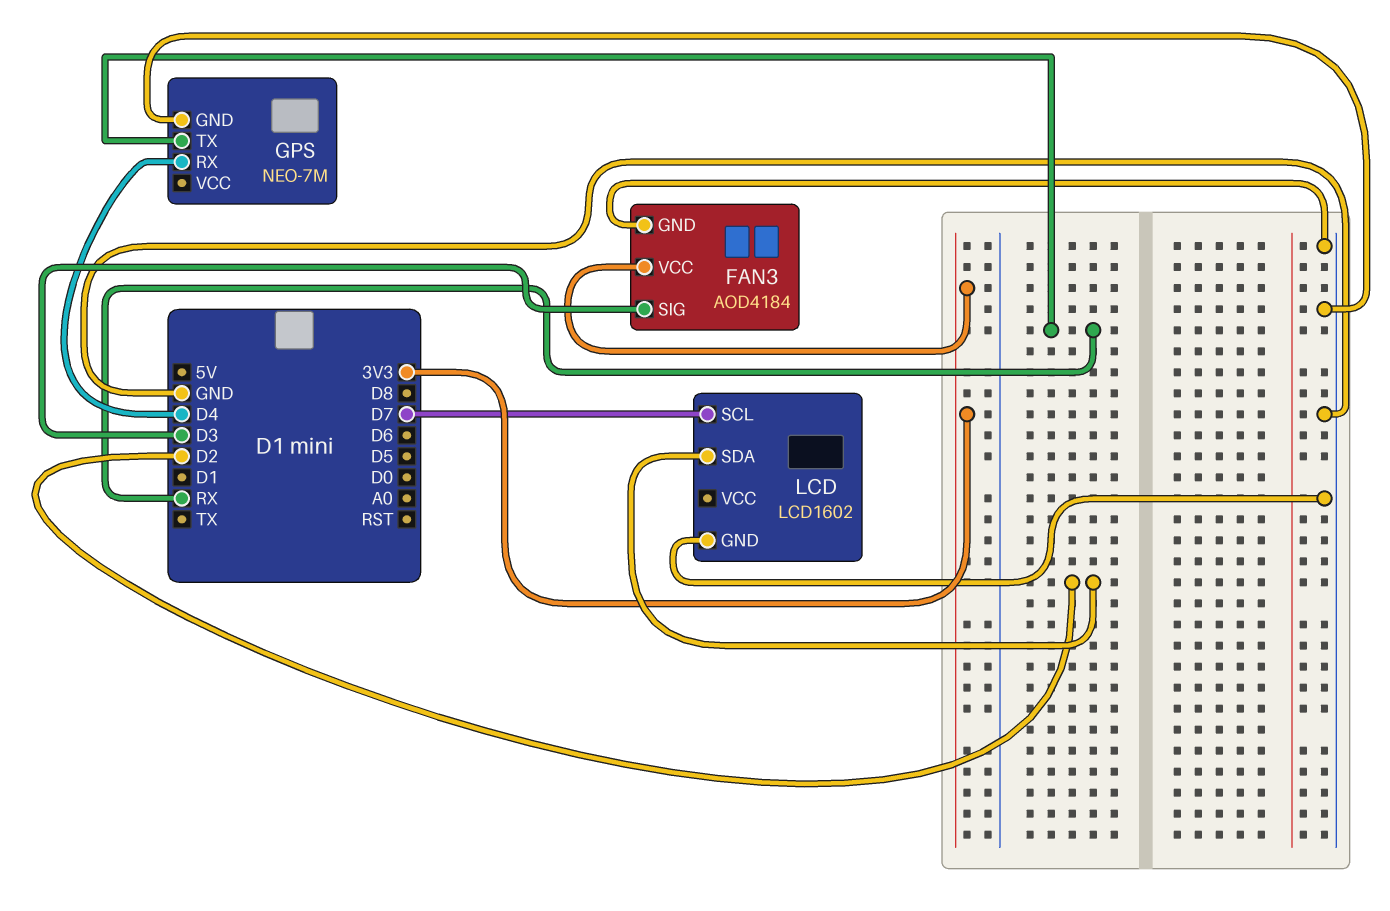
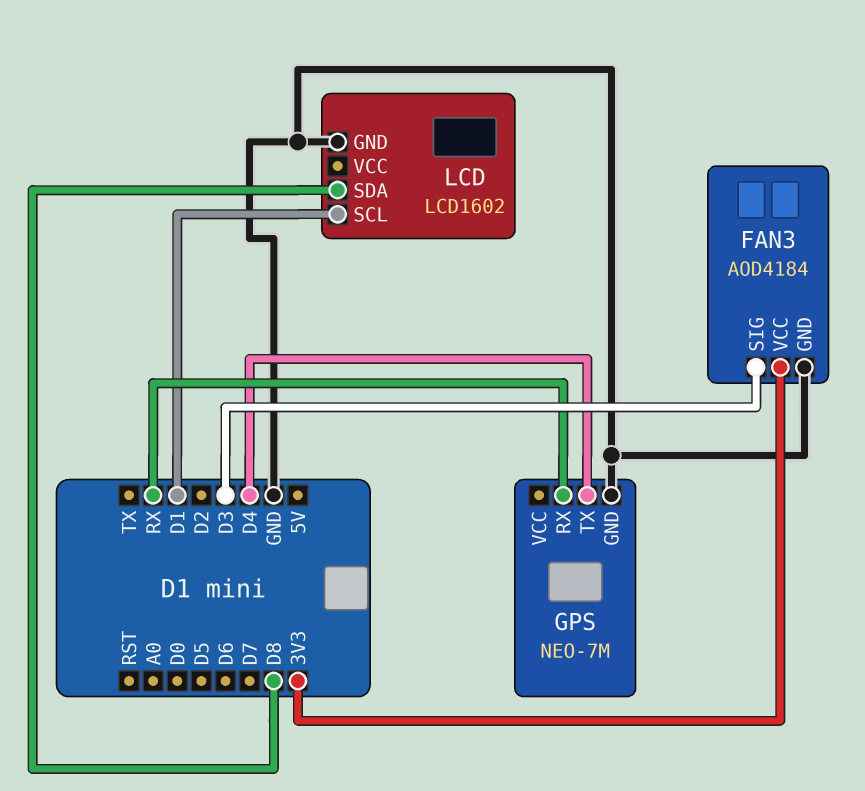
GPS pin RX: D4 -> RX
GPS pin TX: RX -> D4
LCD pin SCL: D7 -> D1
LCD pin SDA: D2 -> D8

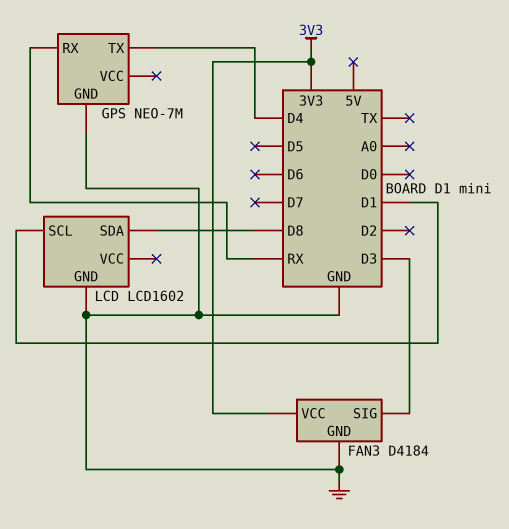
FAN3: AOD4184 -> D4184

